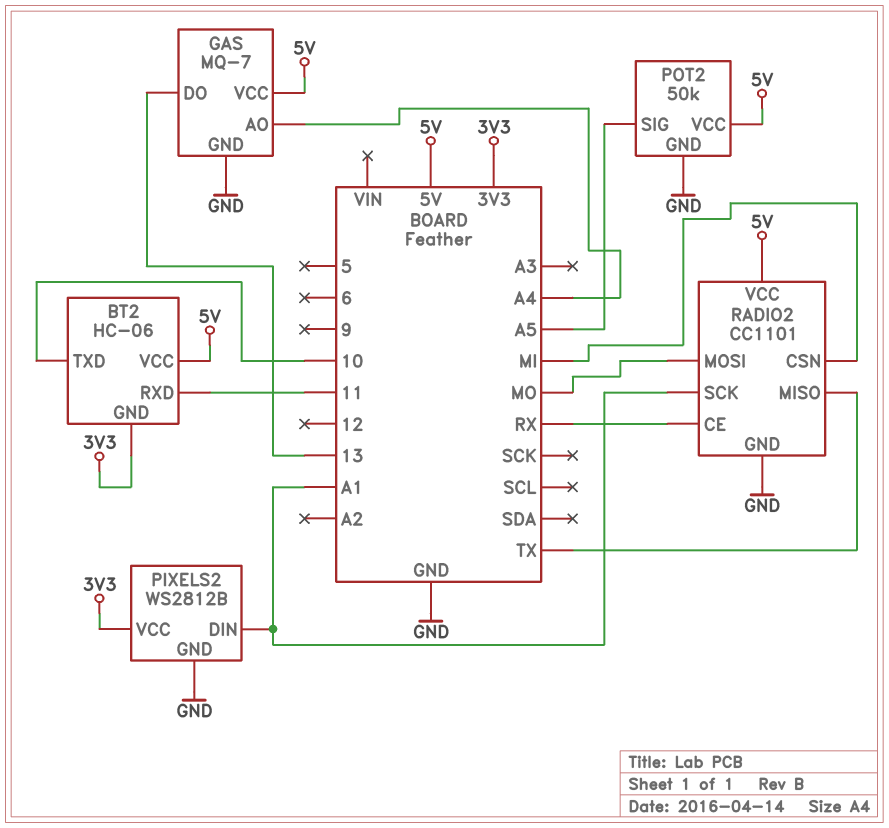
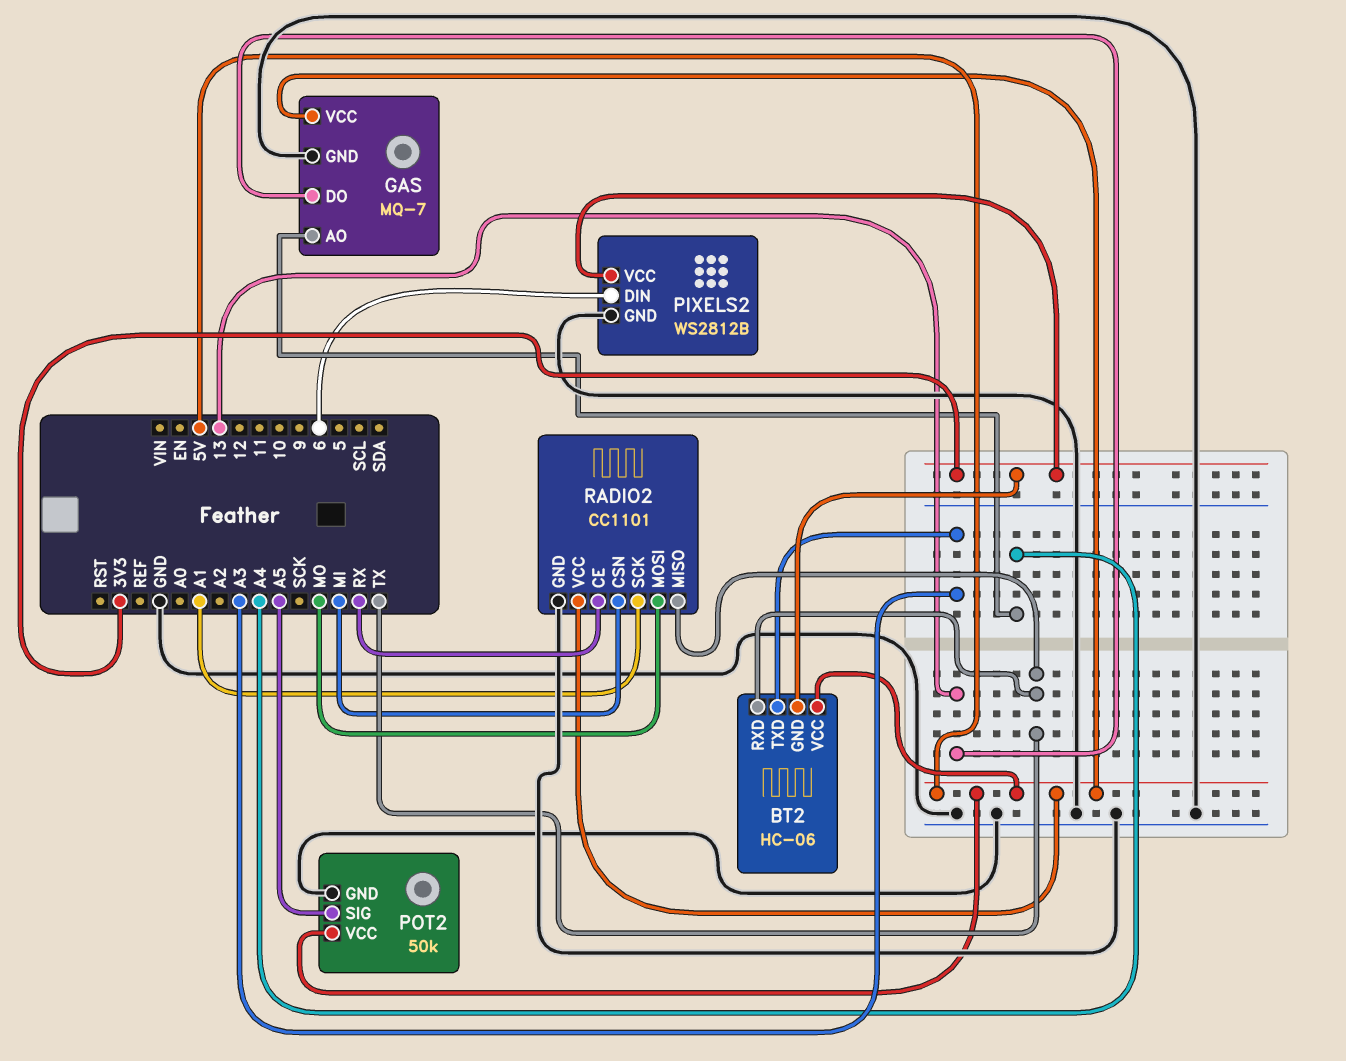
BT2 pin RXD: 11 -> TX
BT2 pin TXD: 10 -> A3
PIXELS2 pin DIN: A1 -> 6

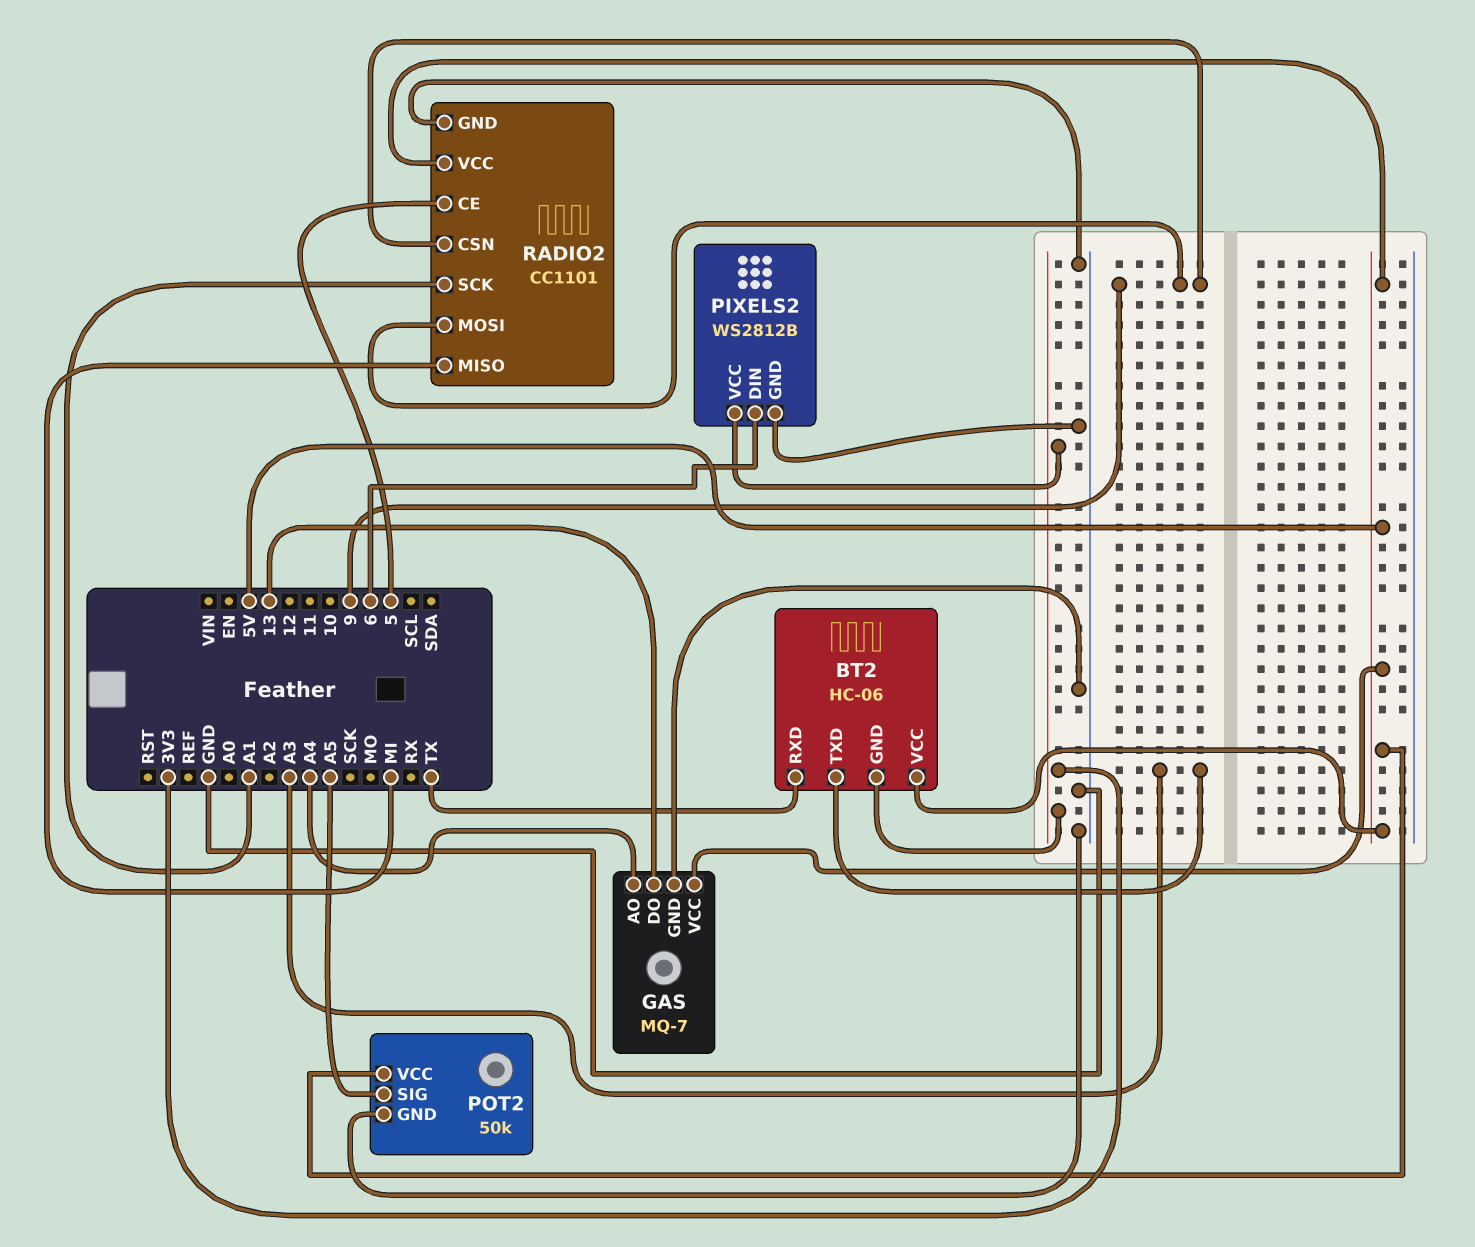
RADIO2 pin CE: RX -> 5
RADIO2 pin CSN: MI -> 9
RADIO2 pin MISO: TX -> MI
RADIO2 pin MOSI: MO -> 9

